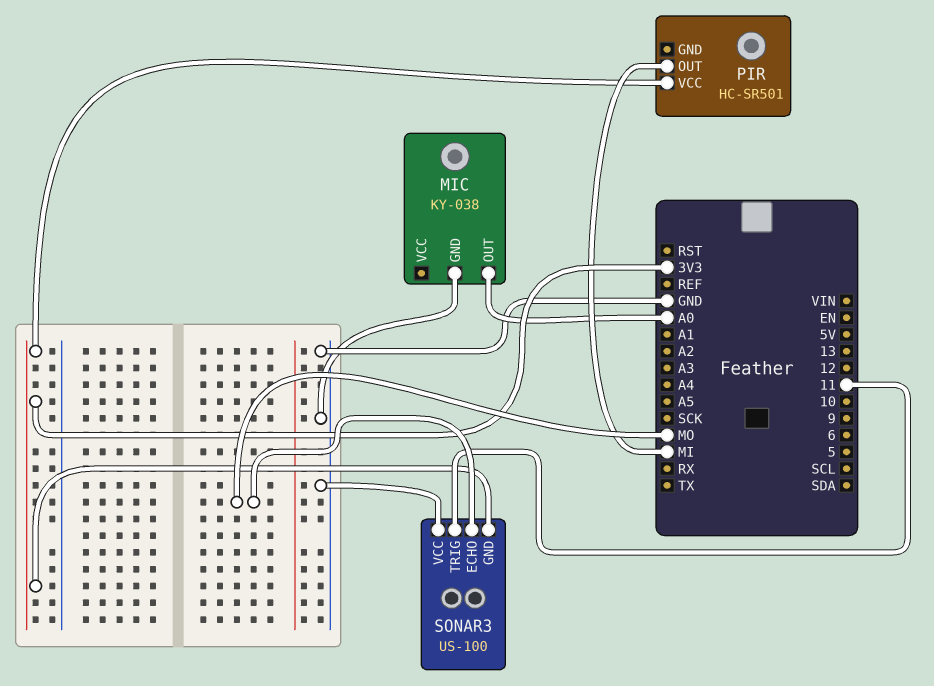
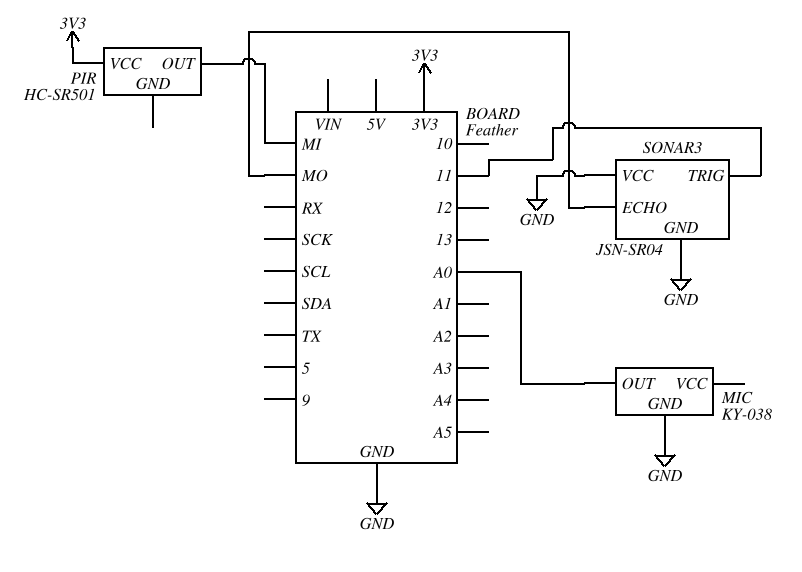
SONAR3: US-100 -> JSN-SR04
SONAR3 pin GND: 3V3 -> GND

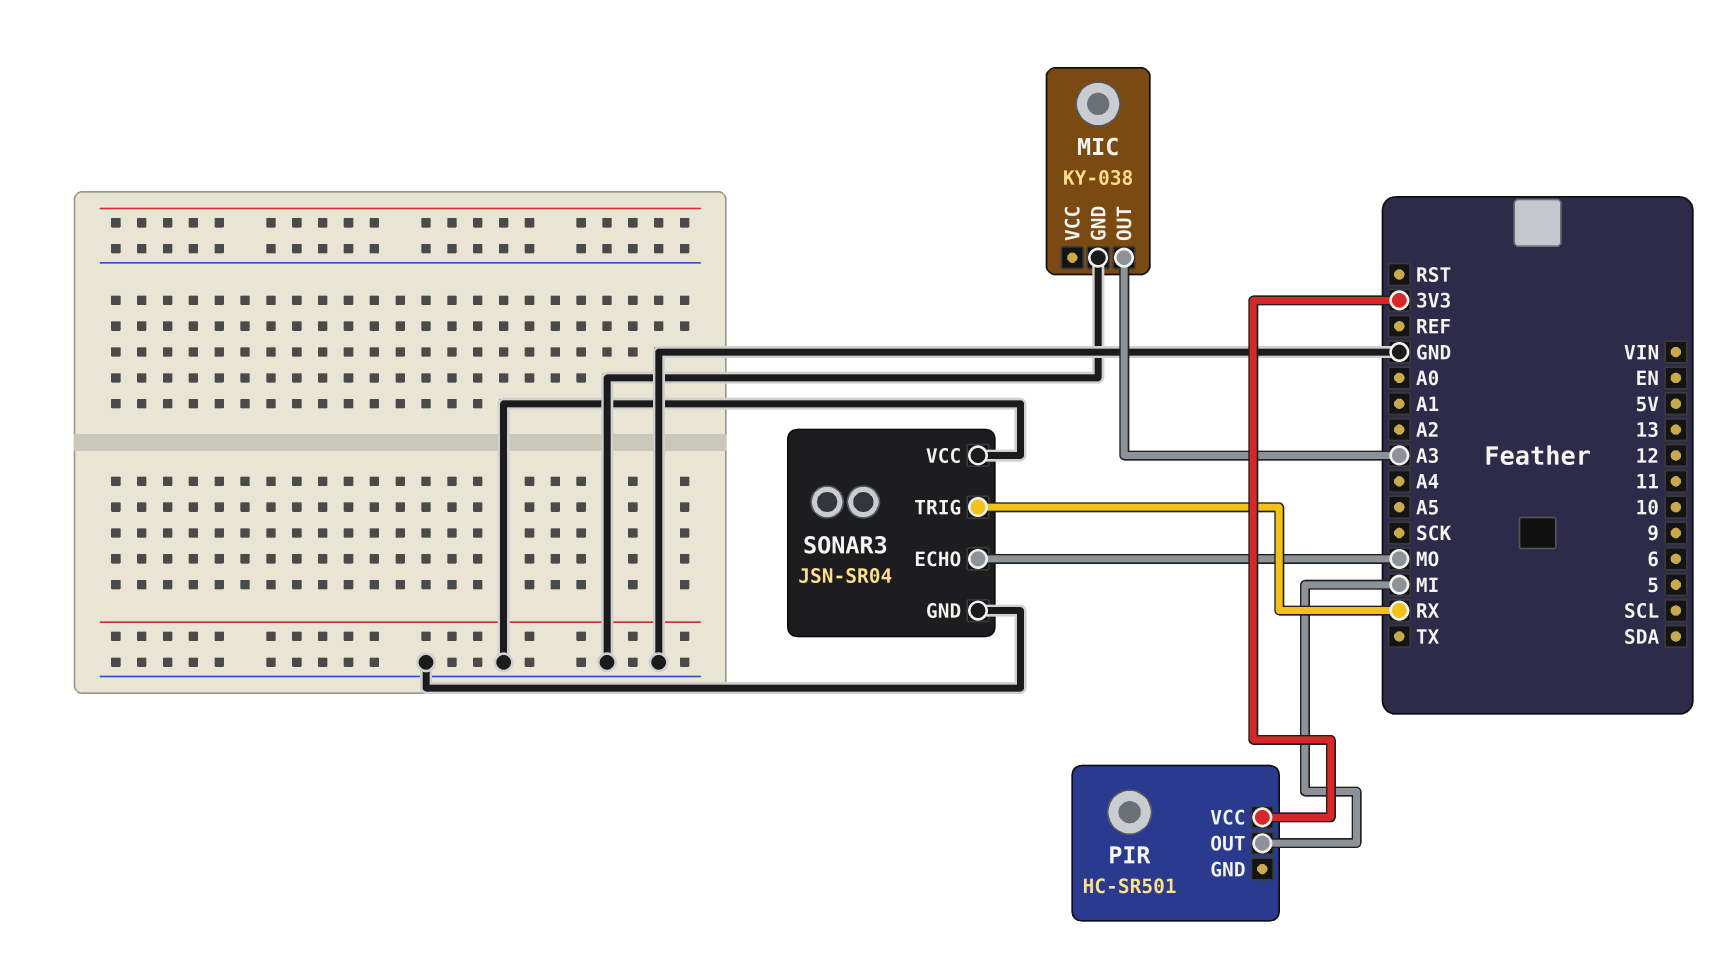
MIC pin OUT: A0 -> A3
SONAR3 pin TRIG: 11 -> RX

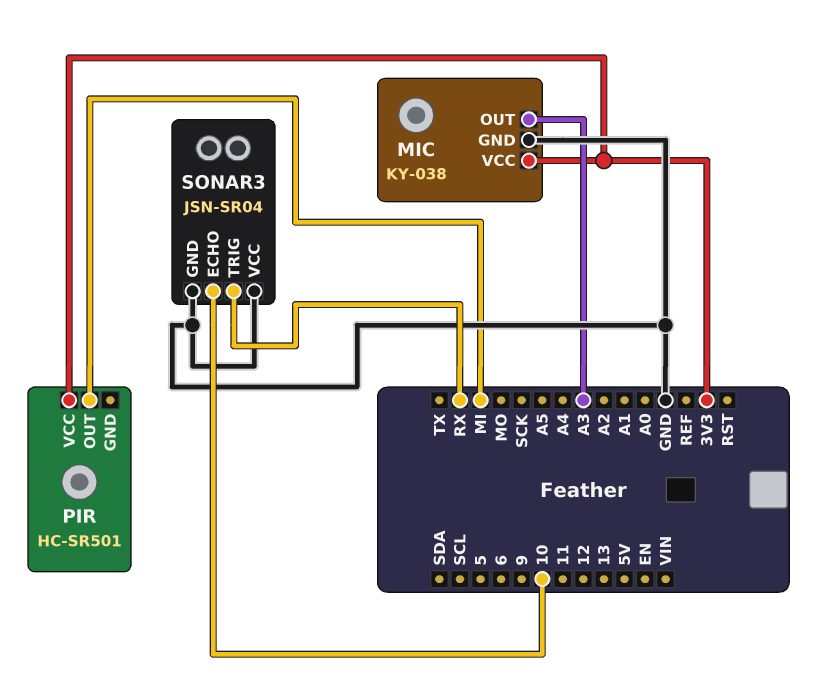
MIC pin VCC: none -> 3V3
SONAR3 pin ECHO: MO -> 10

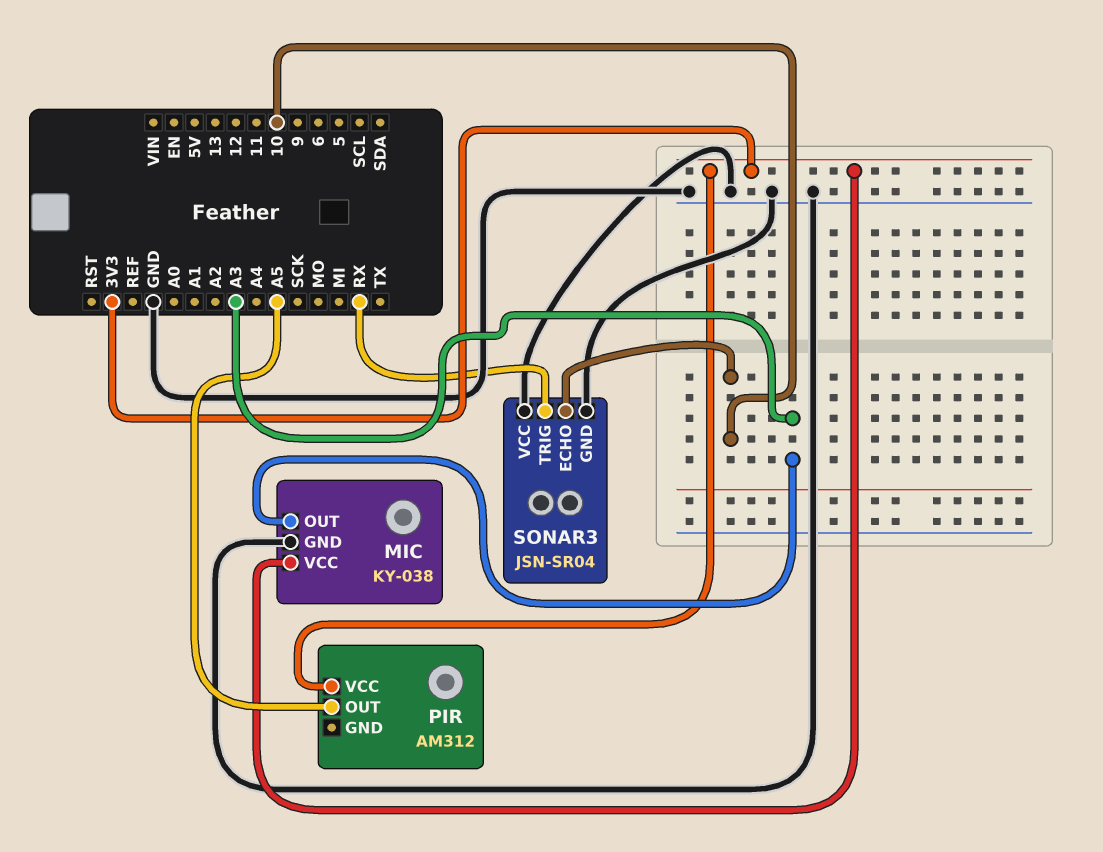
PIR: HC-SR501 -> AM312
PIR pin OUT: MI -> A5

